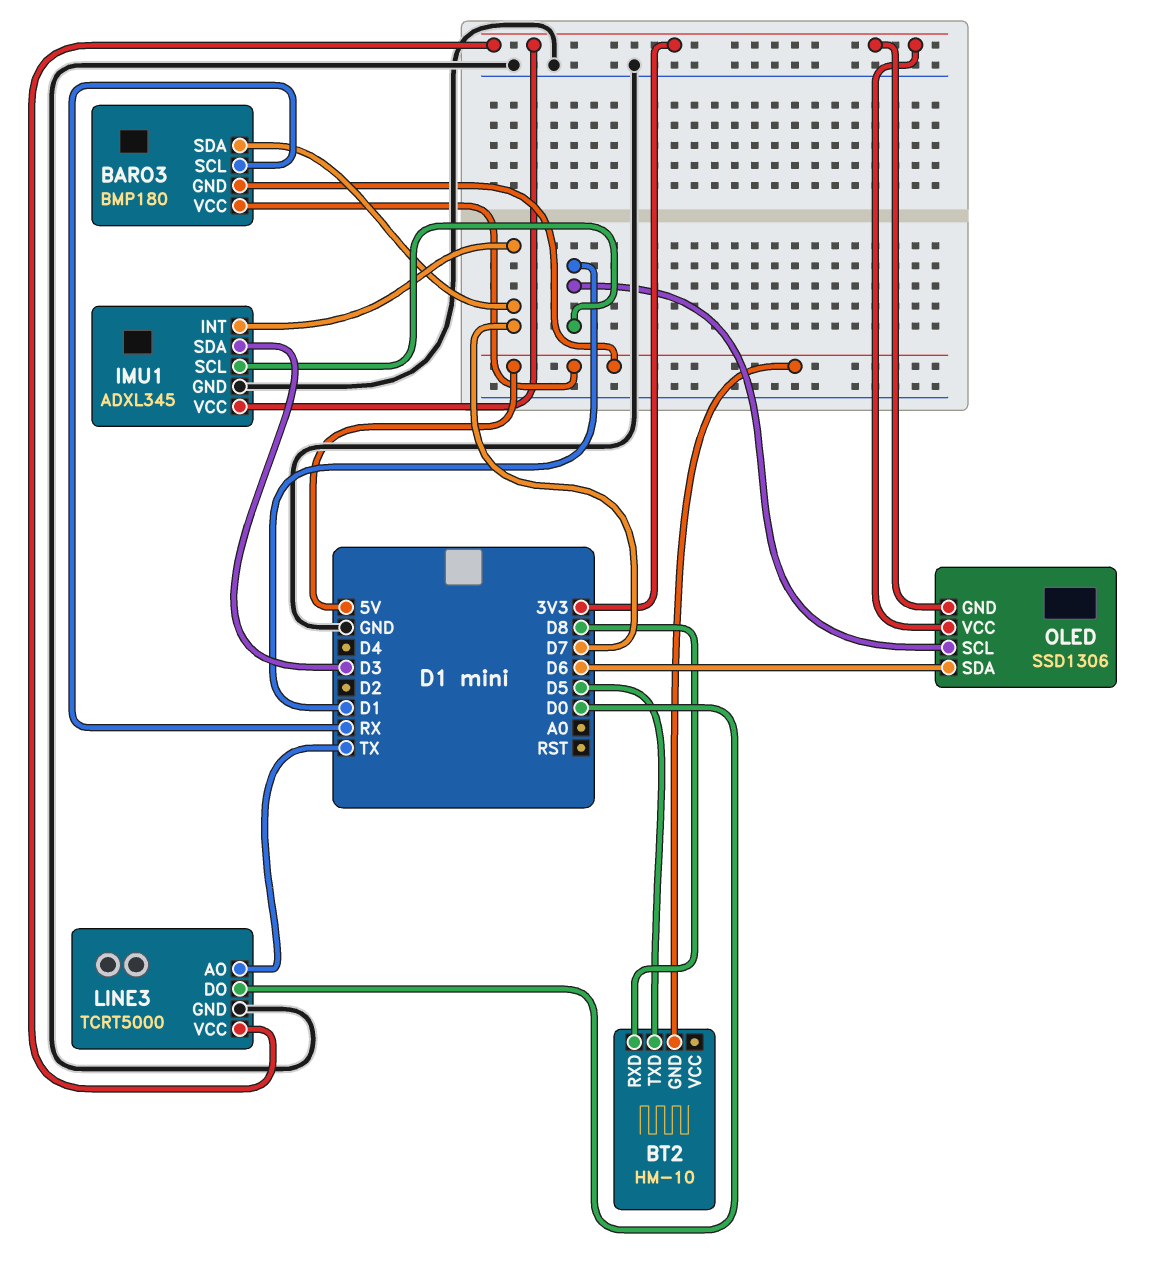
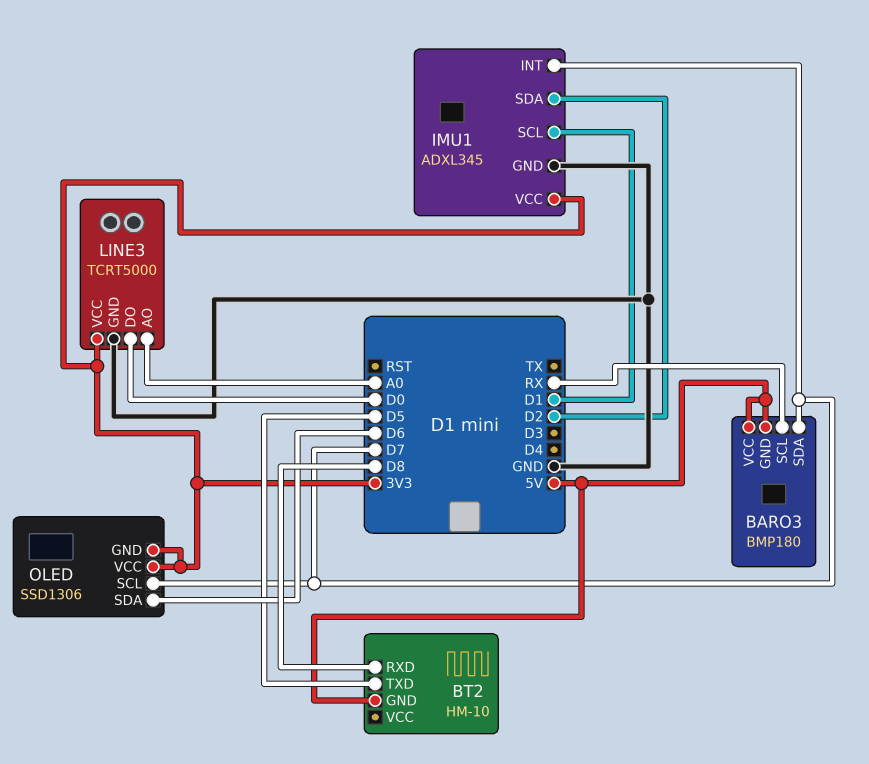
IMU1 pin SDA: D3 -> D2
LINE3 pin AO: TX -> A0
OLED pin SCL: D1 -> D7

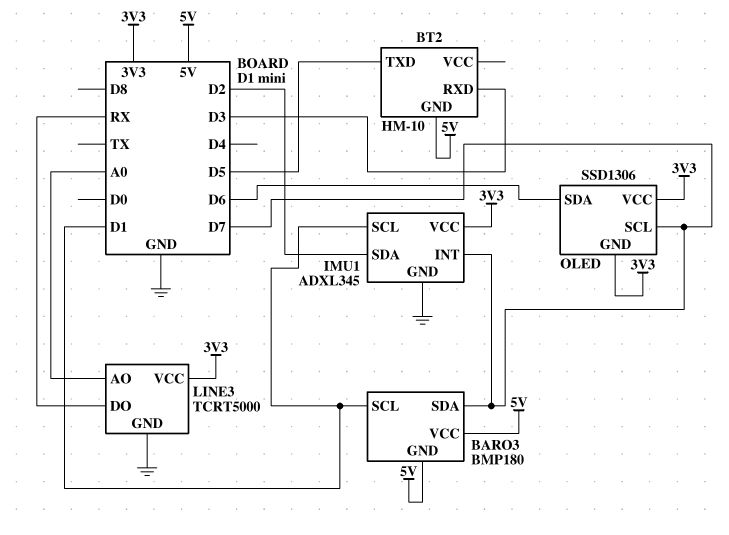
BARO3 pin SCL: RX -> D1
BT2 pin RXD: D8 -> D3
LINE3 pin DO: D0 -> RX

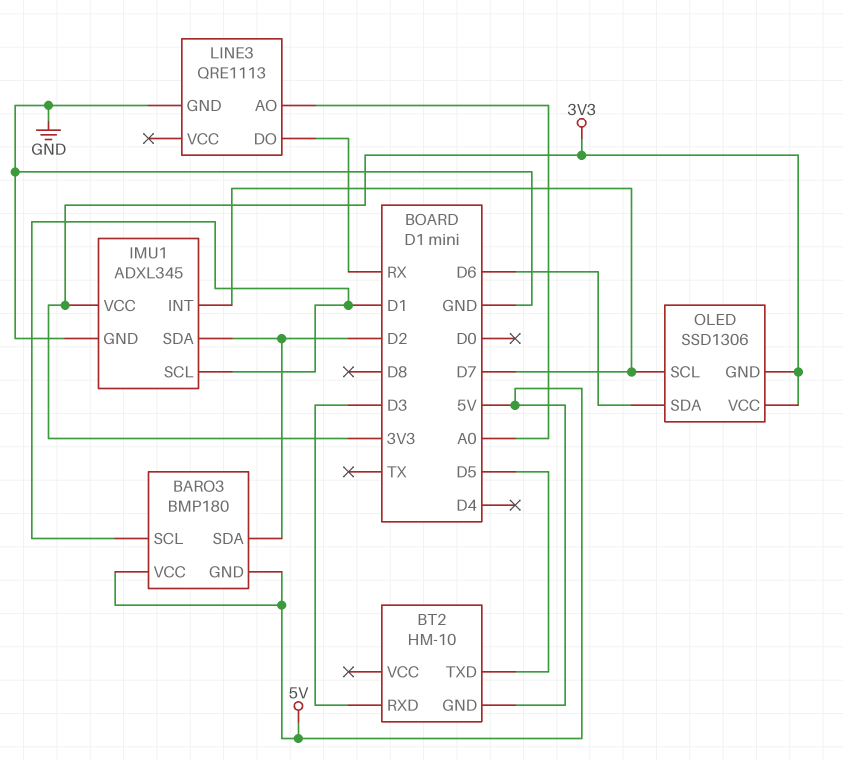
BARO3 pin SDA: D7 -> D2
LINE3: TCRT5000 -> QRE1113
LINE3 pin VCC: 3V3 -> none

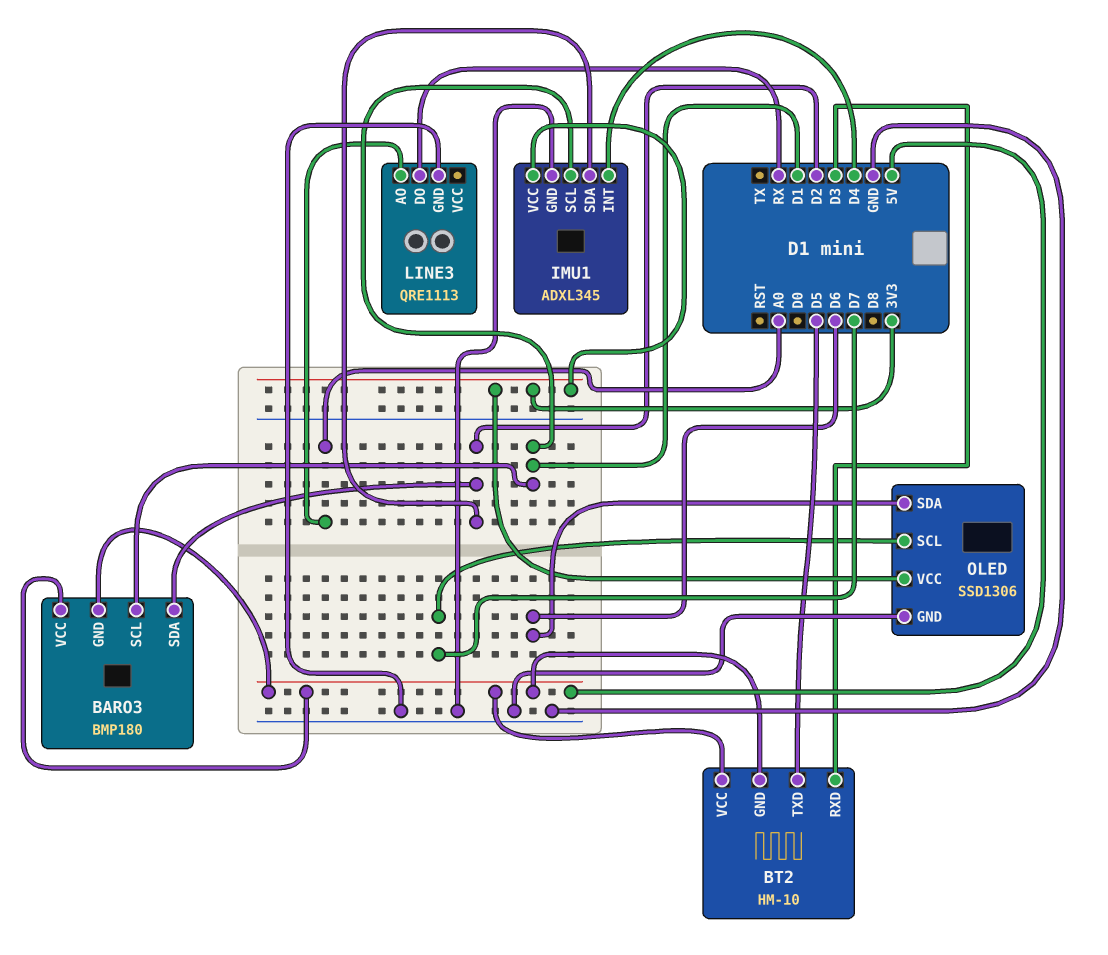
BT2 pin VCC: none -> 5V
IMU1 pin INT: D7 -> D4
OLED pin GND: 3V3 -> GND

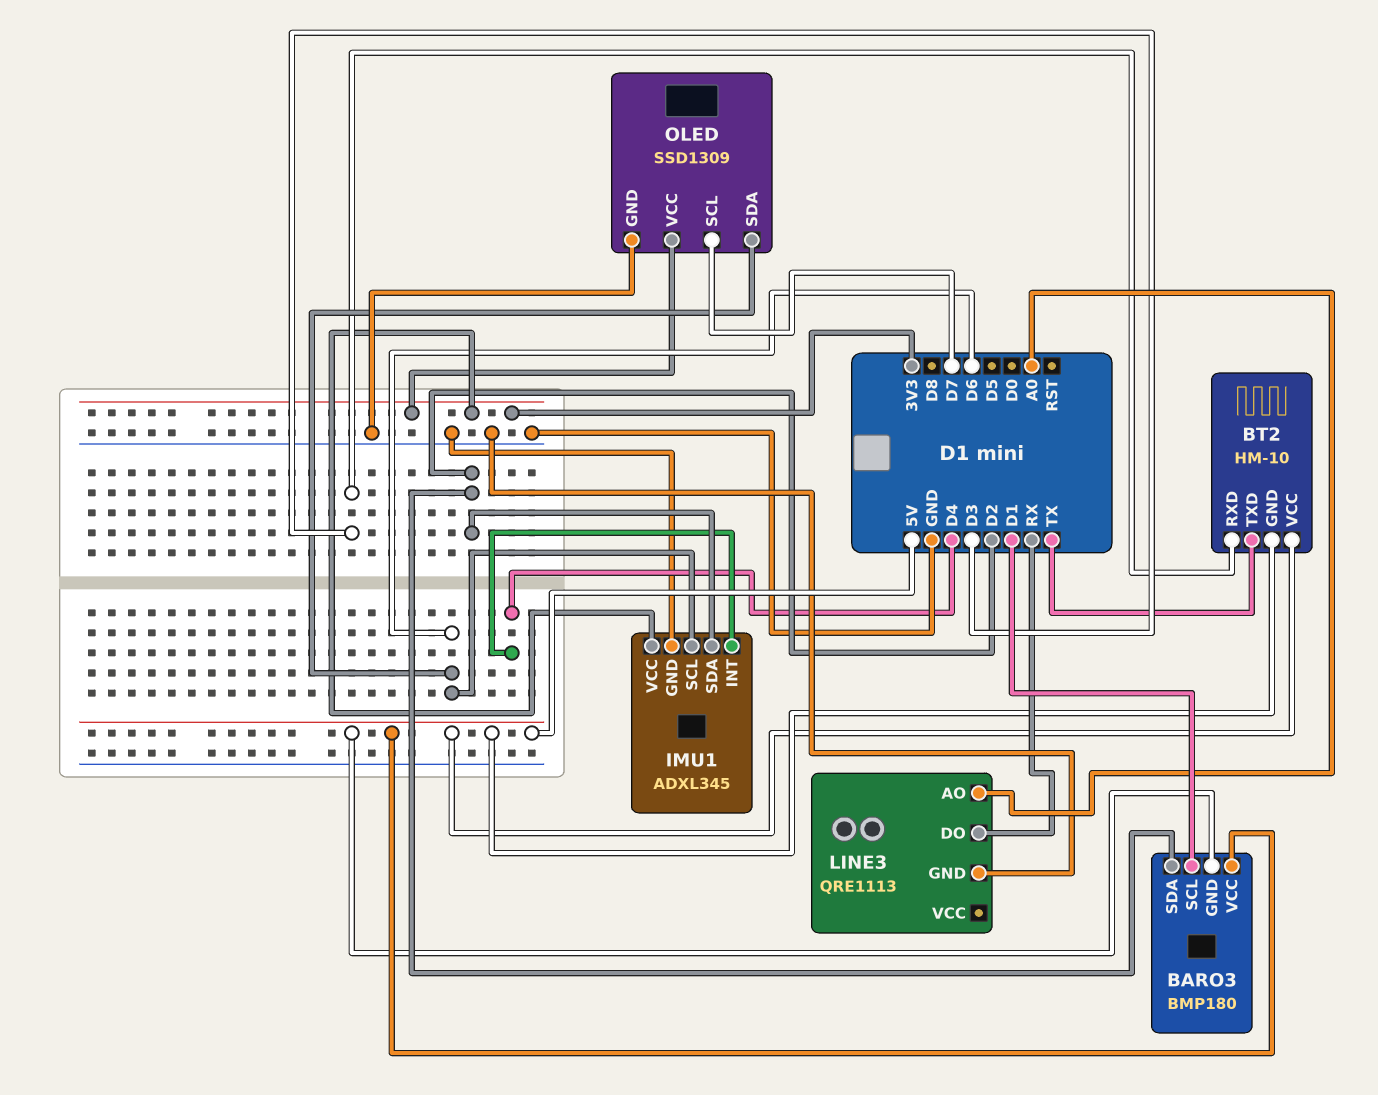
BT2 pin TXD: D5 -> TX
IMU1 pin SCL: D1 -> D6
OLED: SSD1306 -> SSD1309

